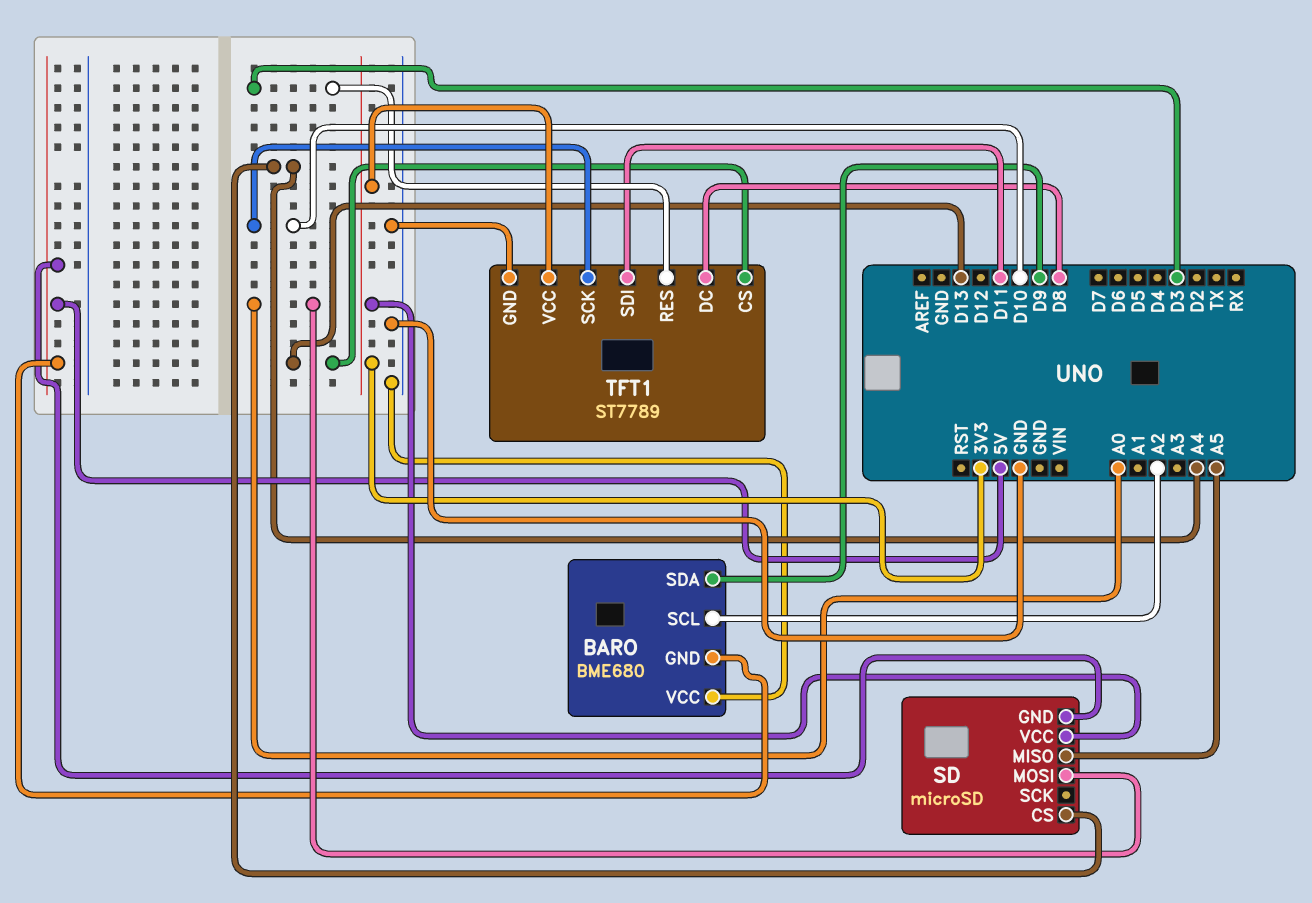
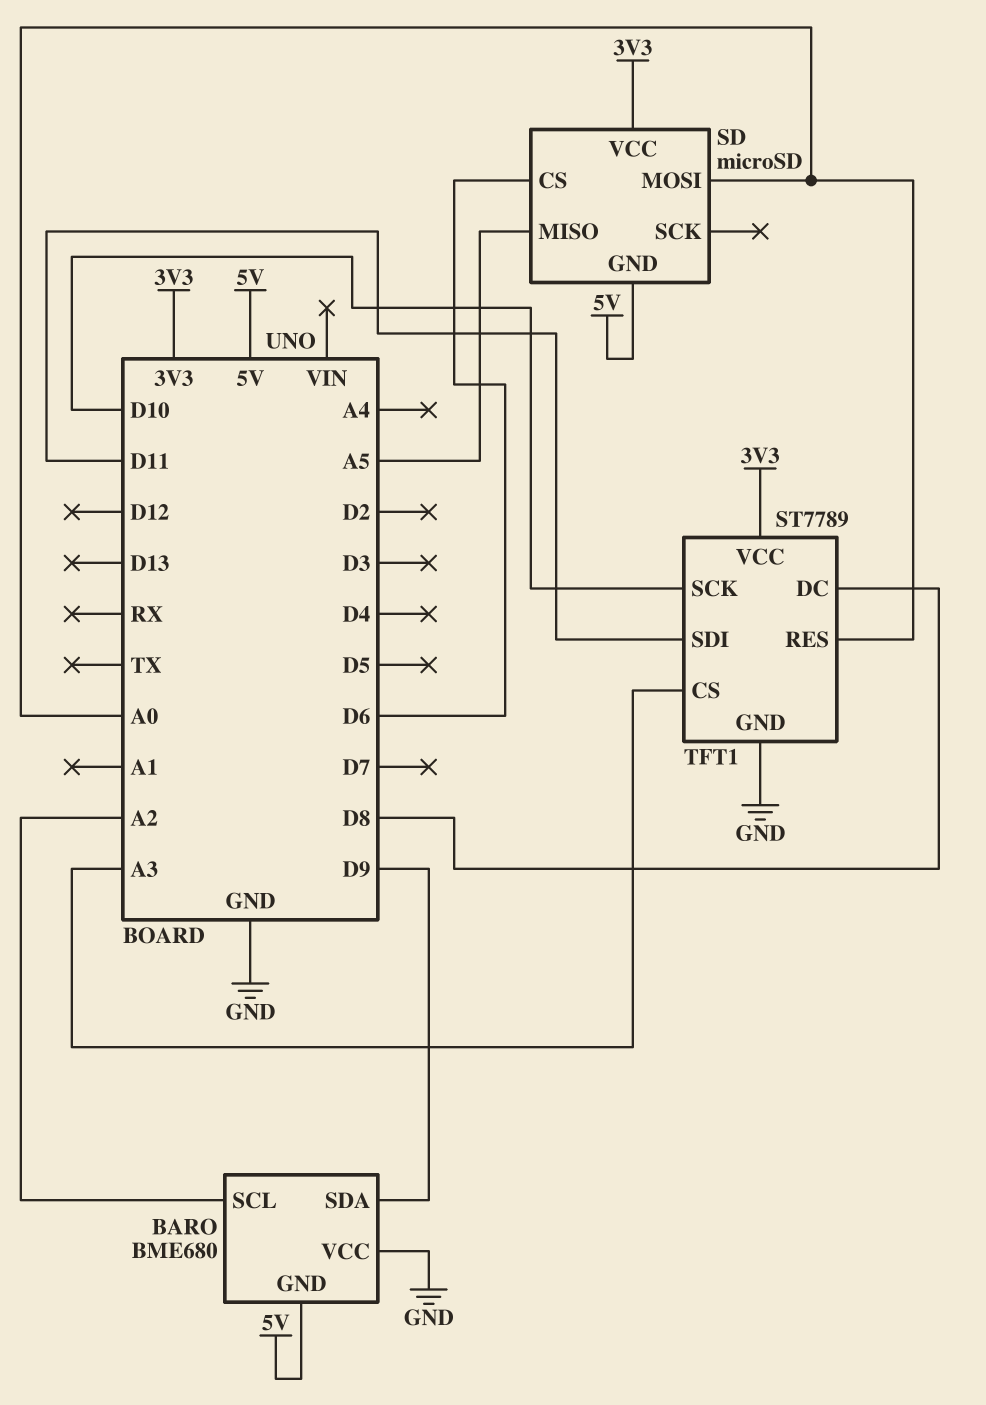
SD pin CS: A4 -> D6
TFT1 pin CS: D13 -> A3
TFT1 pin RES: D3 -> A0

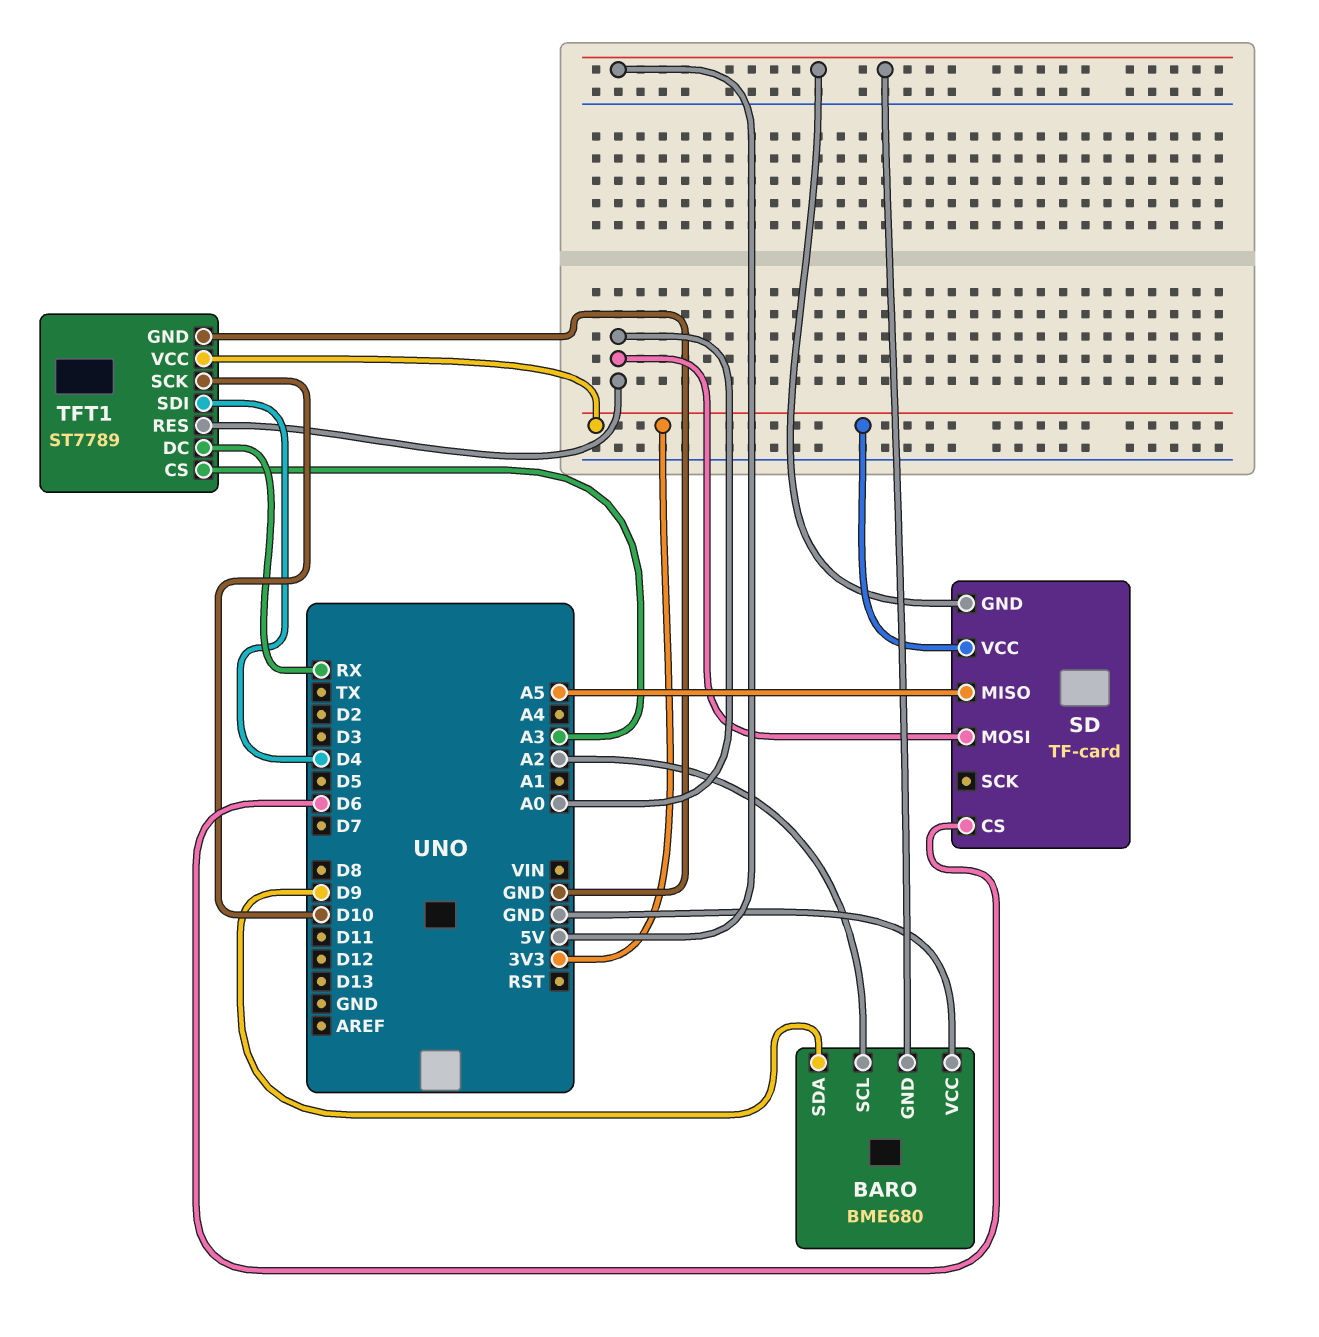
SD: microSD -> TF-card
TFT1 pin DC: D8 -> RX
TFT1 pin SDI: D11 -> D4

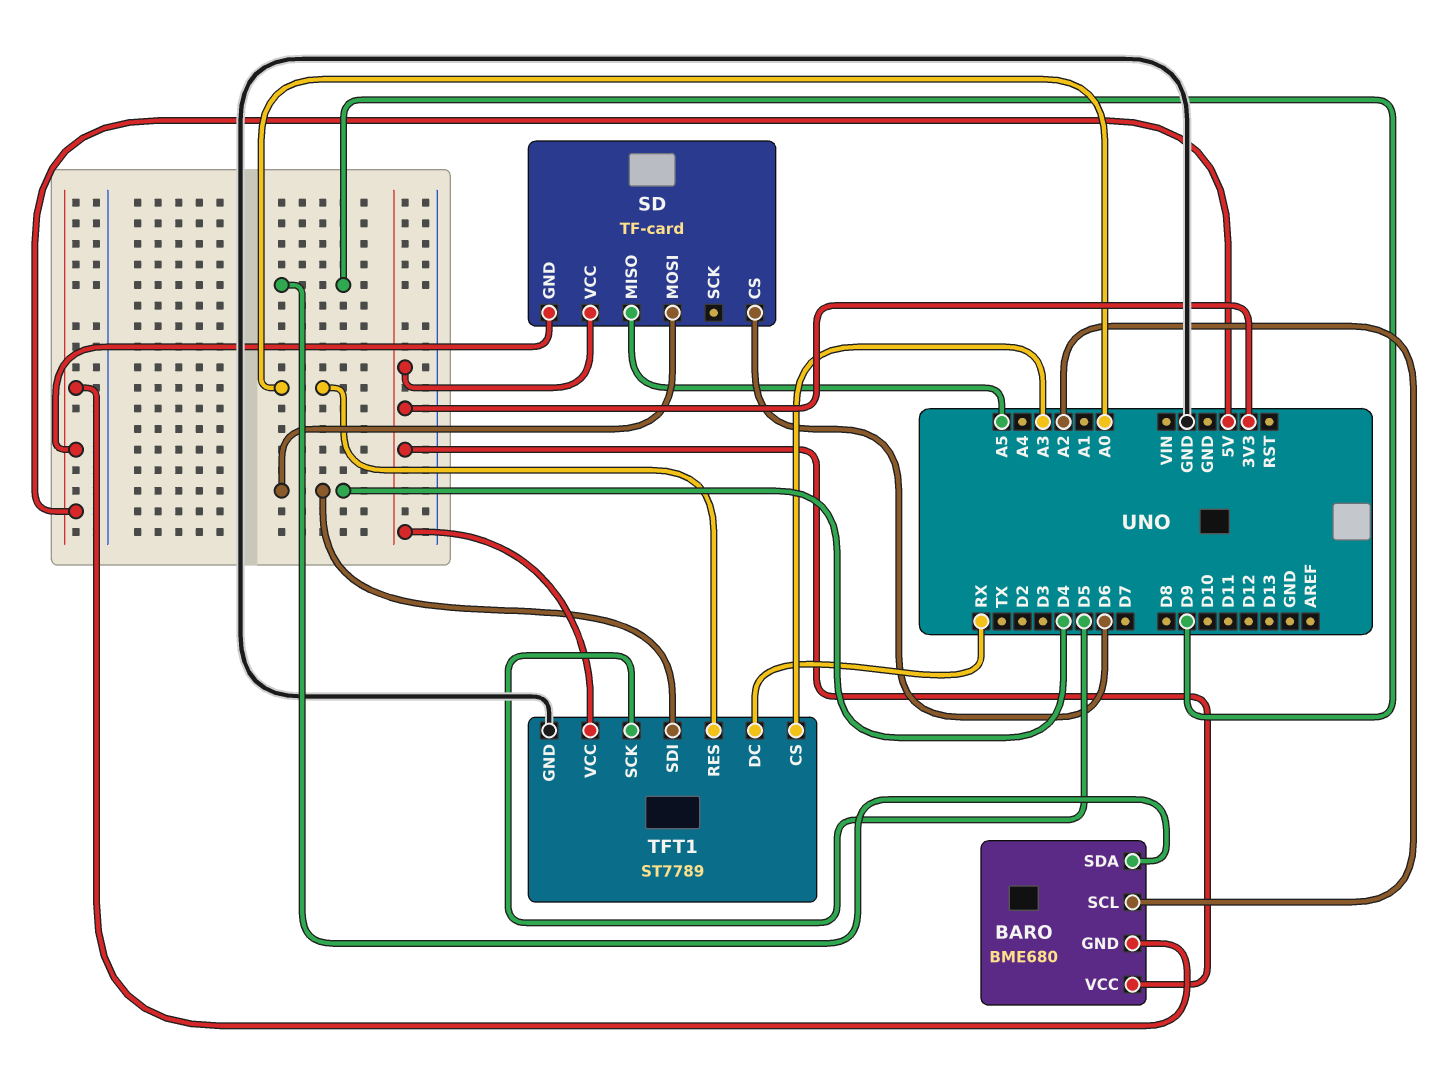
BARO pin VCC: GND -> 3V3
SD pin MOSI: A0 -> D4
TFT1 pin SCK: D10 -> D5

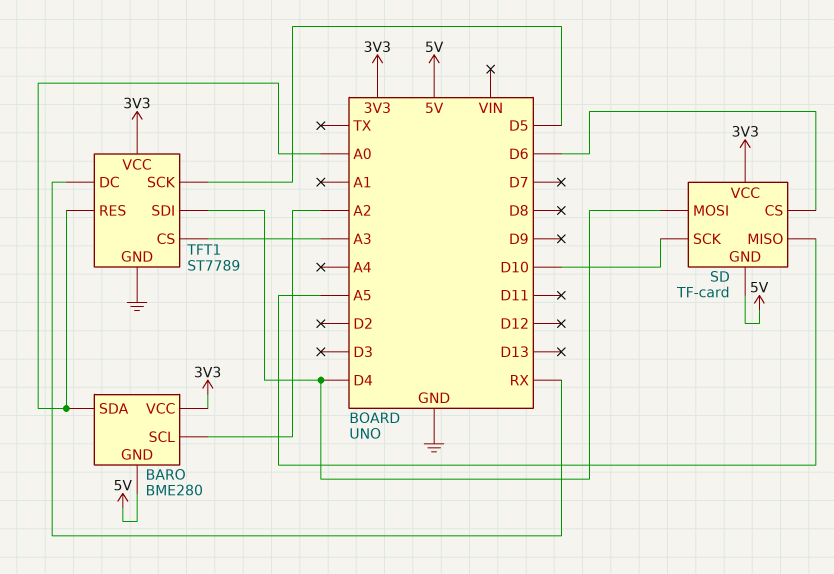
BARO: BME680 -> BME280
BARO pin SDA: D9 -> A0
SD pin SCK: none -> D10

